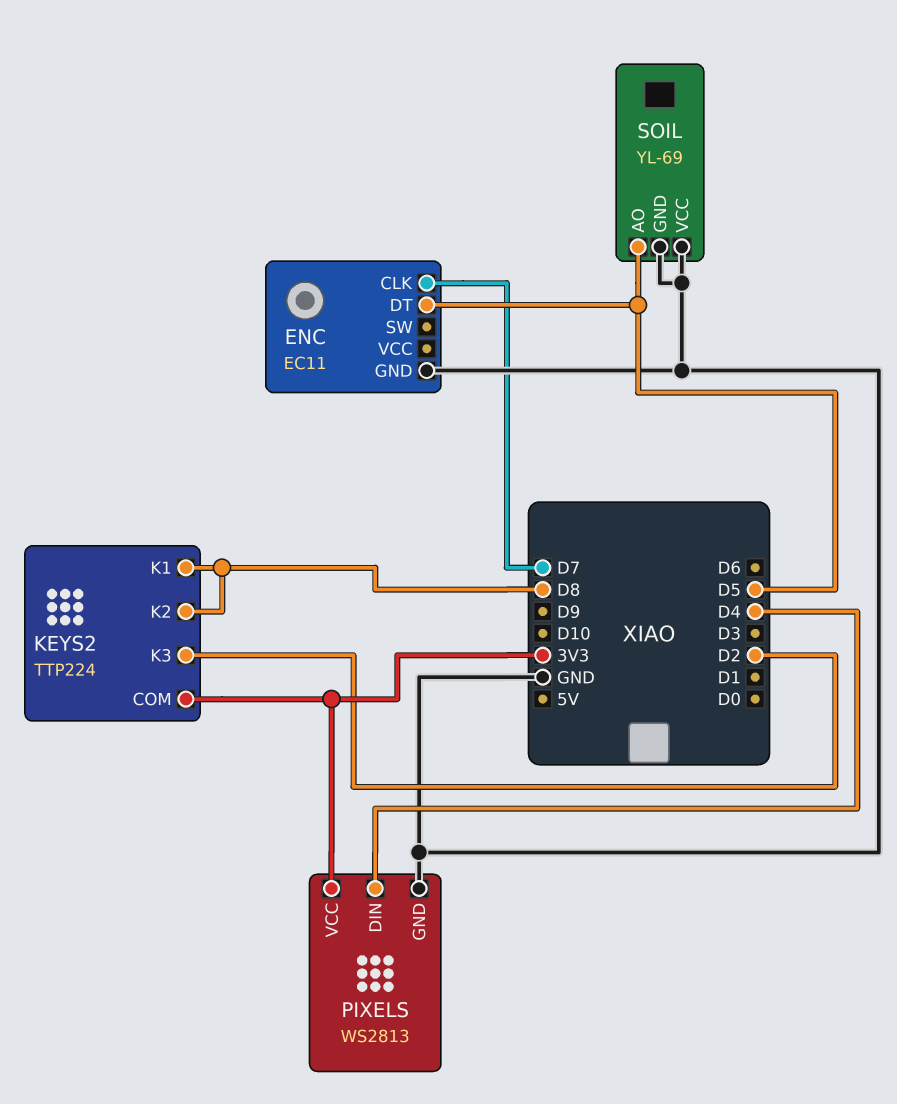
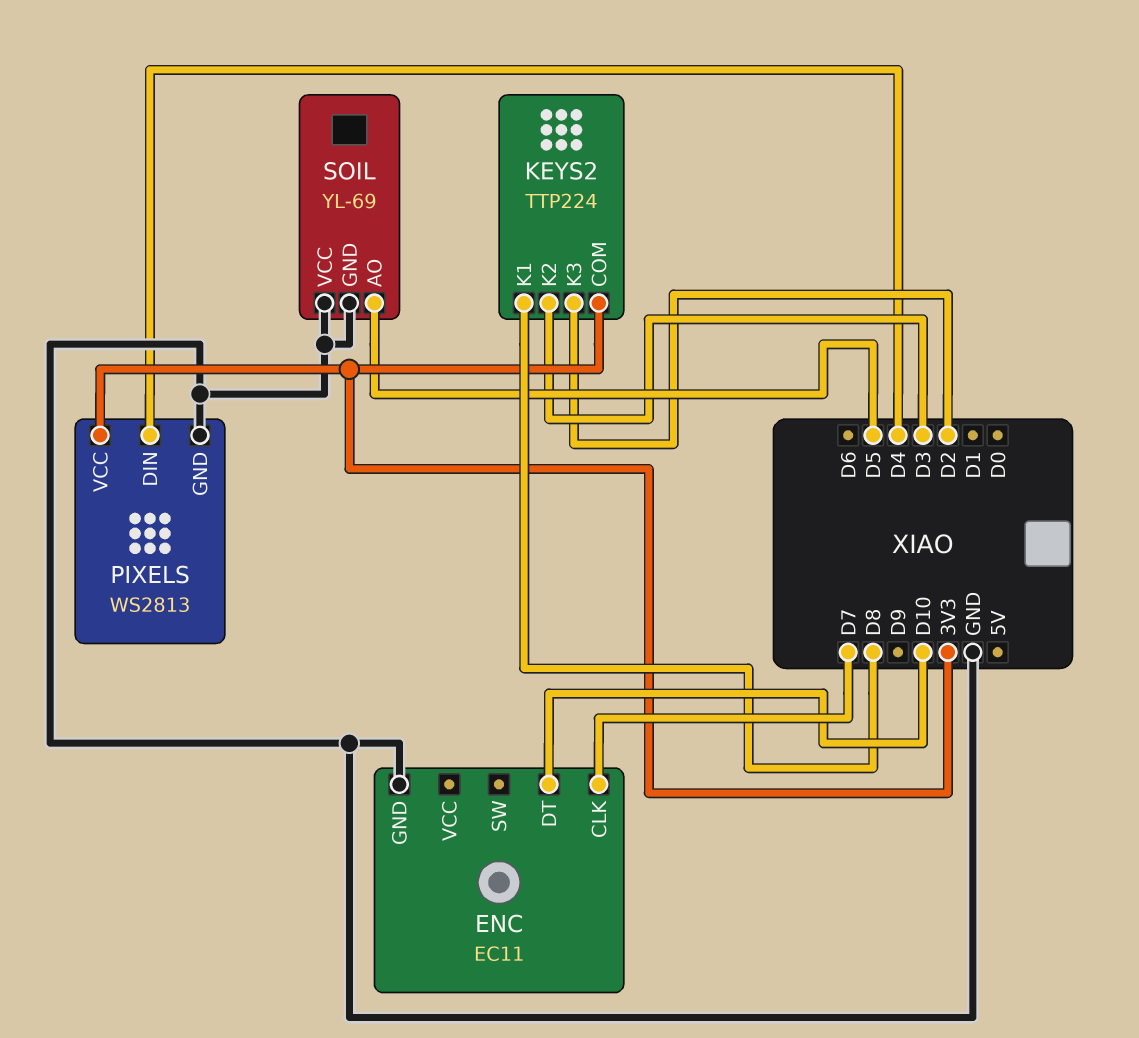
ENC pin DT: D5 -> D10
KEYS2 pin K2: D8 -> D3

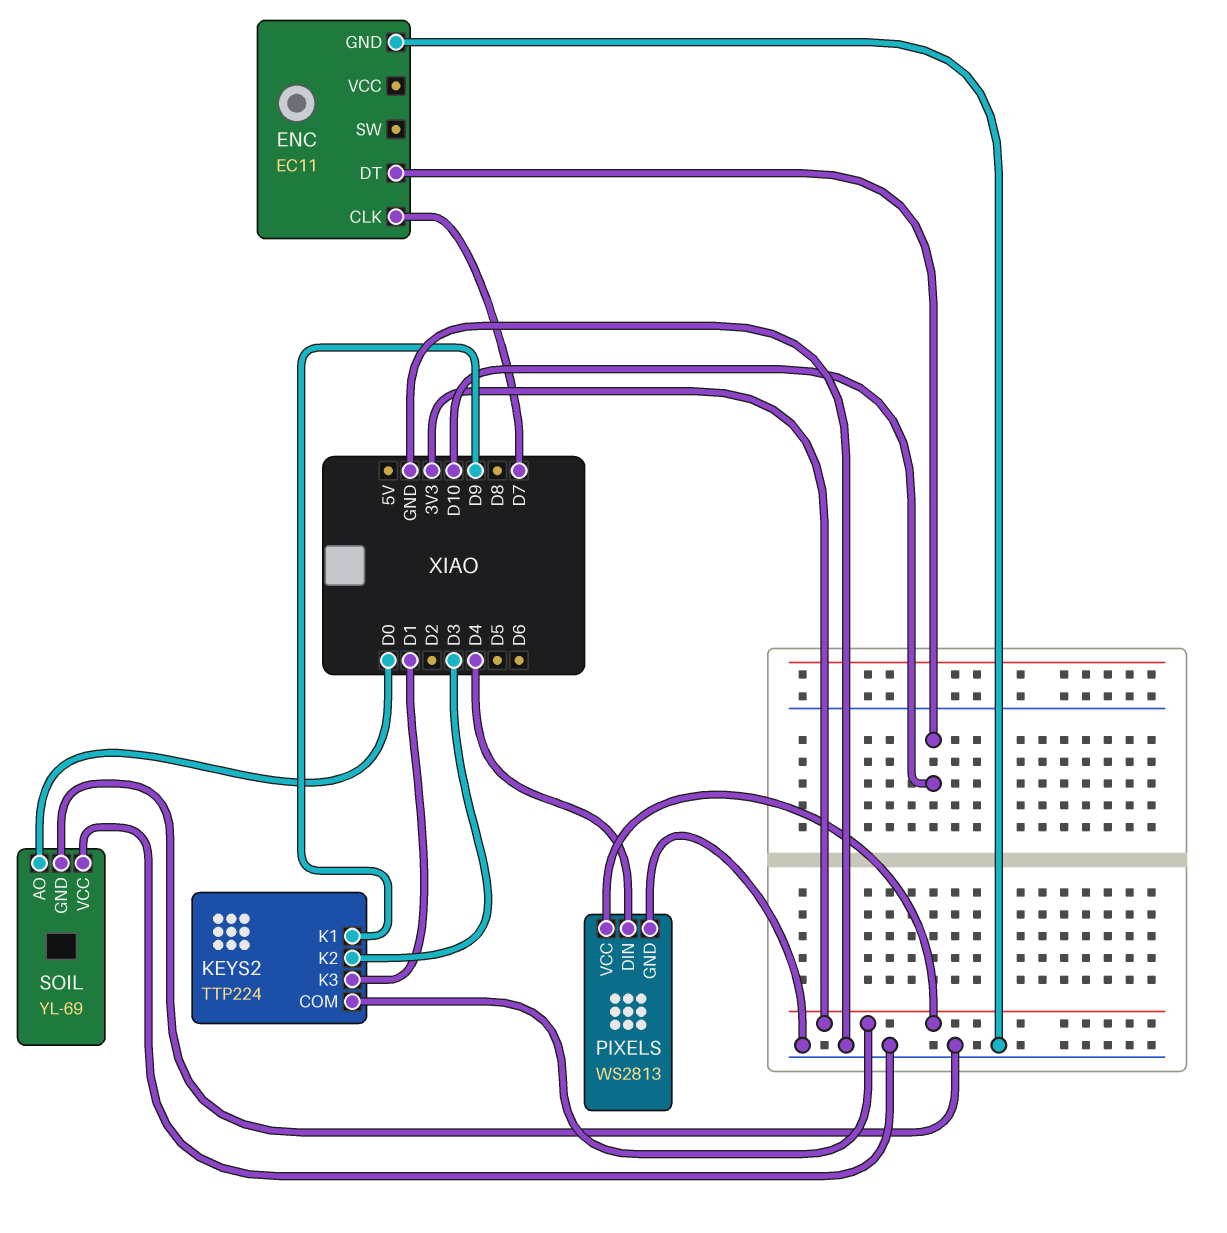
KEYS2 pin K1: D8 -> D9
KEYS2 pin K3: D2 -> D1
SOIL pin AO: D5 -> D0

